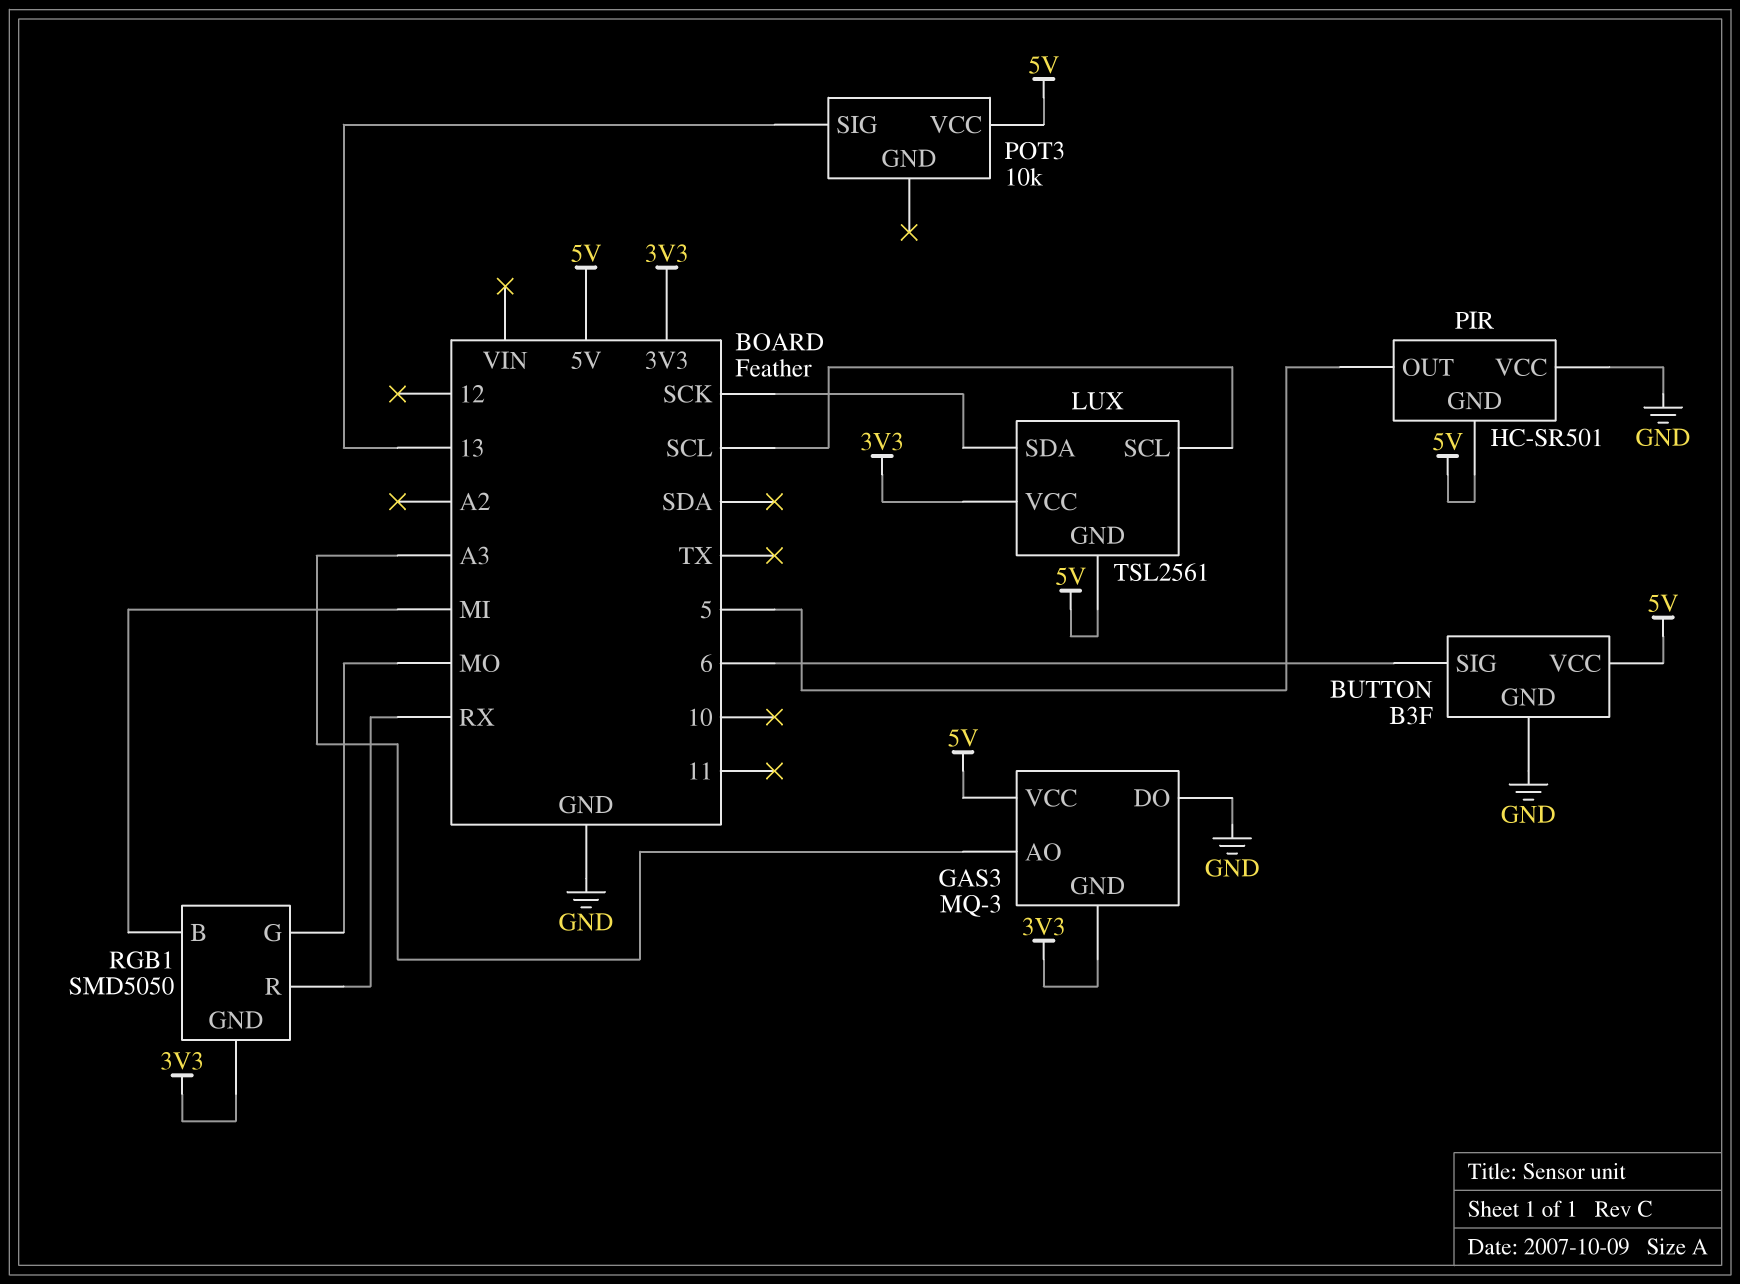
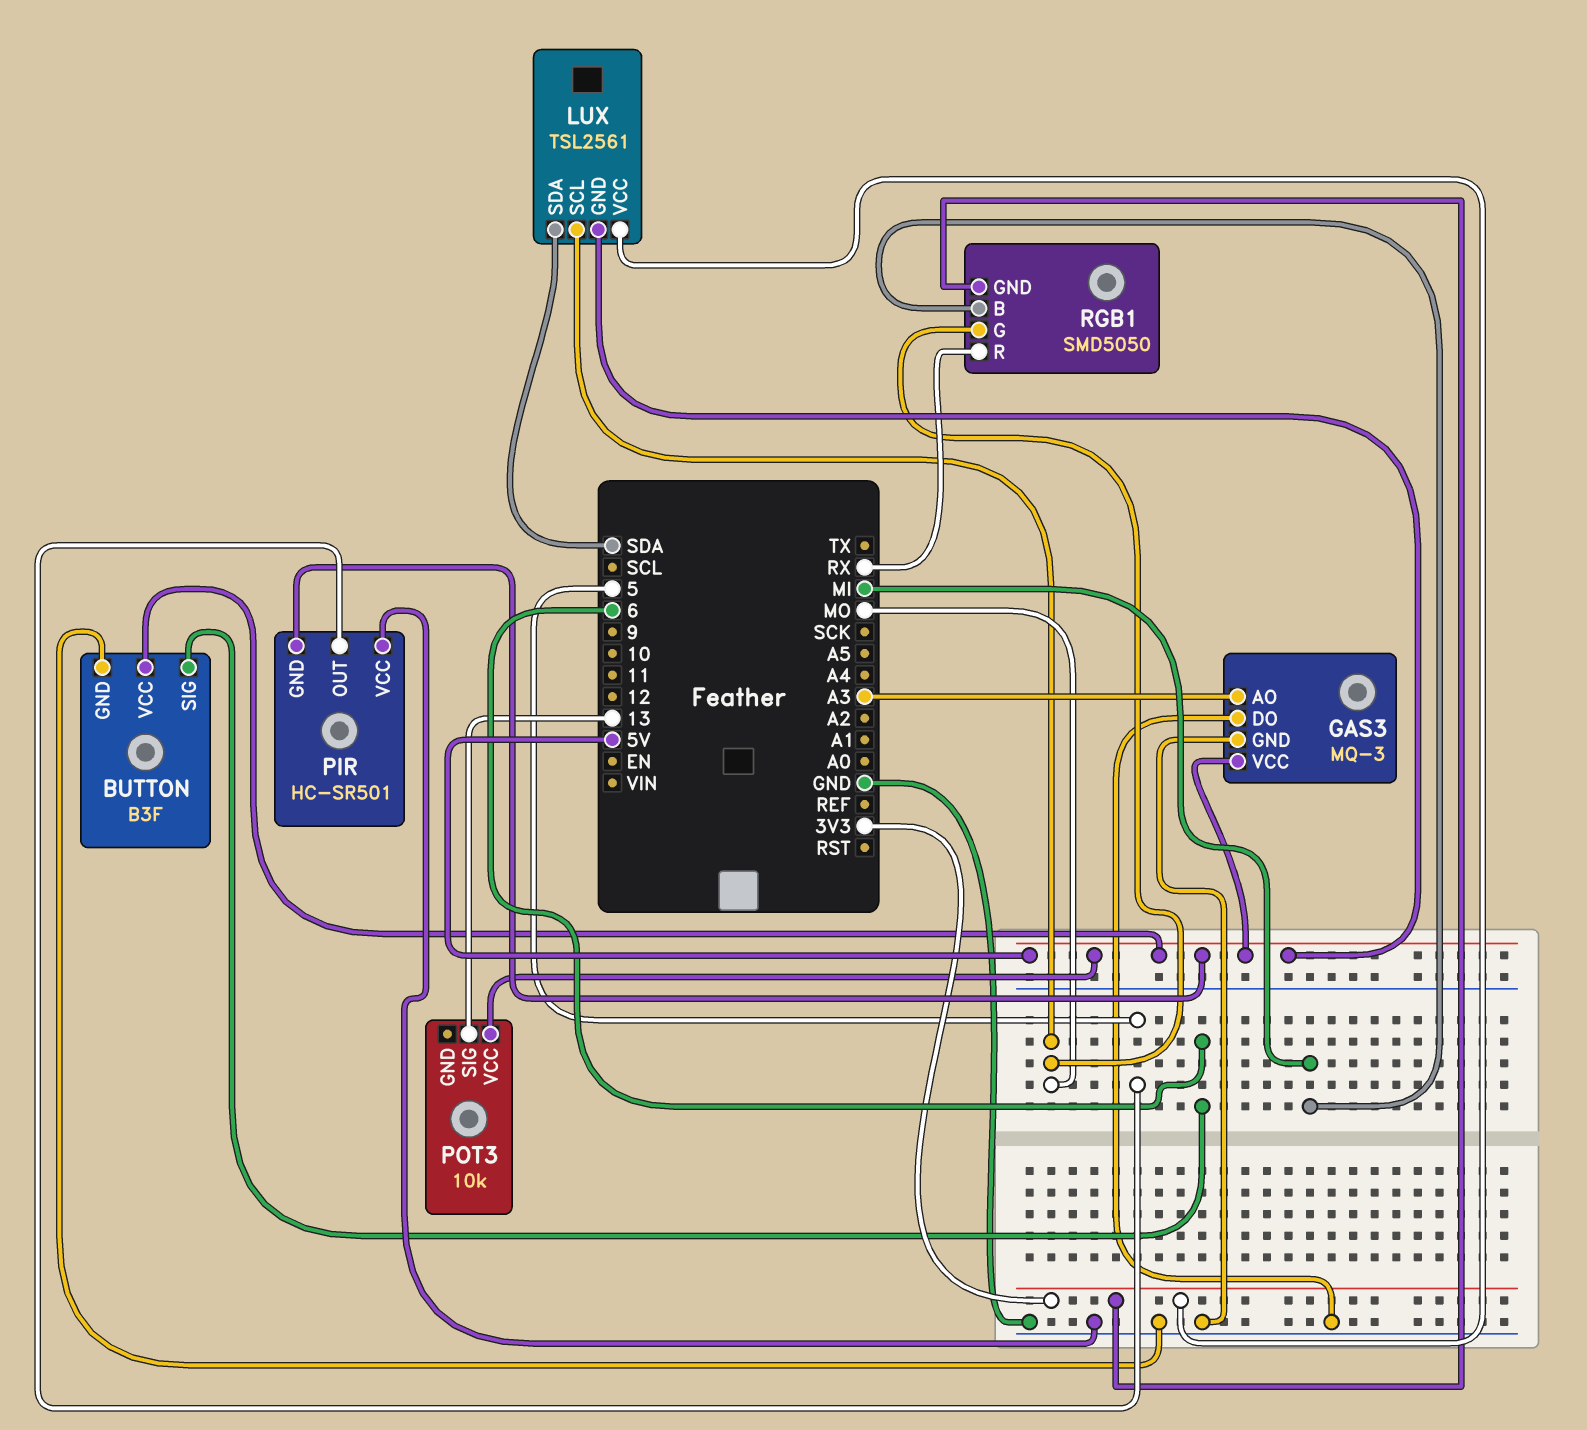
GAS3 pin GND: 3V3 -> GND
LUX pin SCL: SCL -> MO
LUX pin SDA: SCK -> SDA

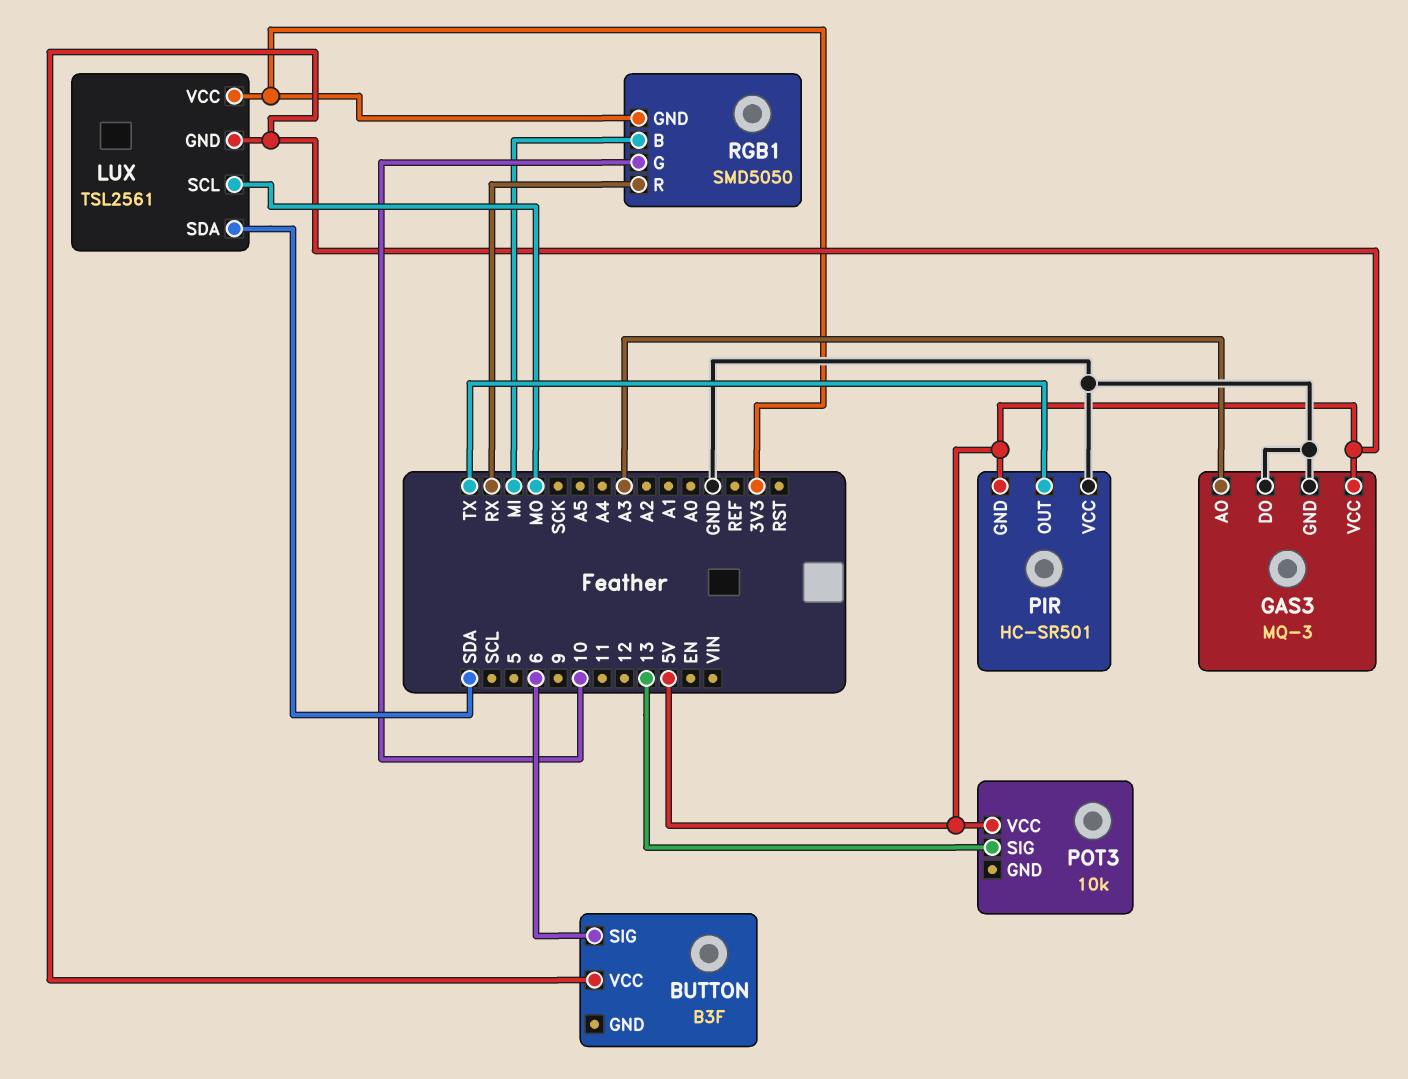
BUTTON pin GND: GND -> none
PIR pin OUT: 5 -> TX
RGB1 pin G: MO -> 10

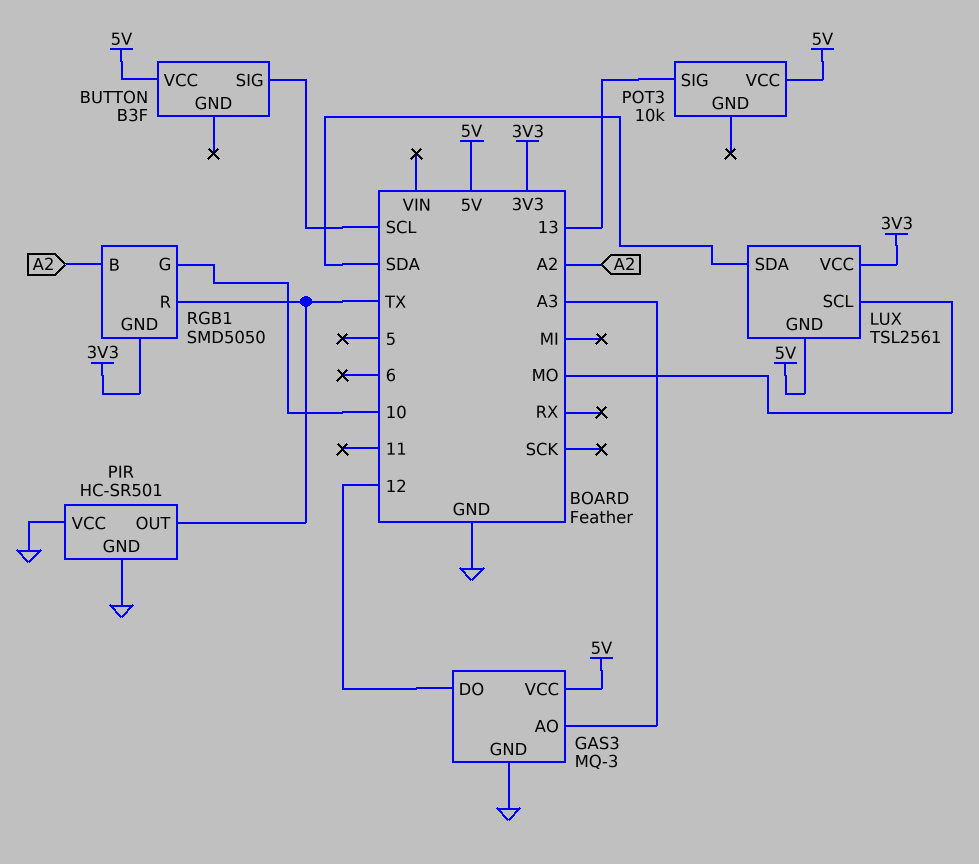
BUTTON pin SIG: 6 -> SCL
GAS3 pin DO: GND -> 12
PIR pin GND: 5V -> GND
RGB1 pin B: MI -> A2
RGB1 pin R: RX -> TX

